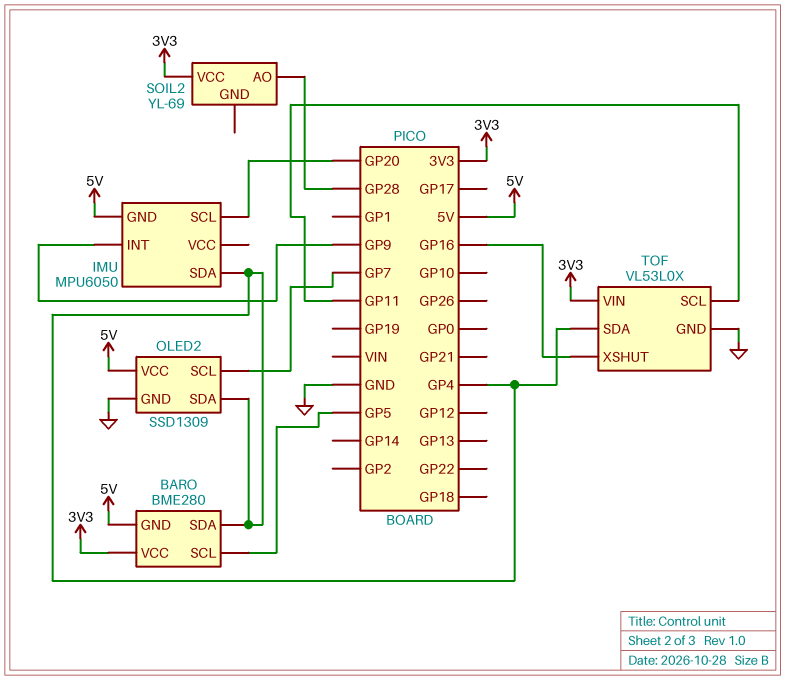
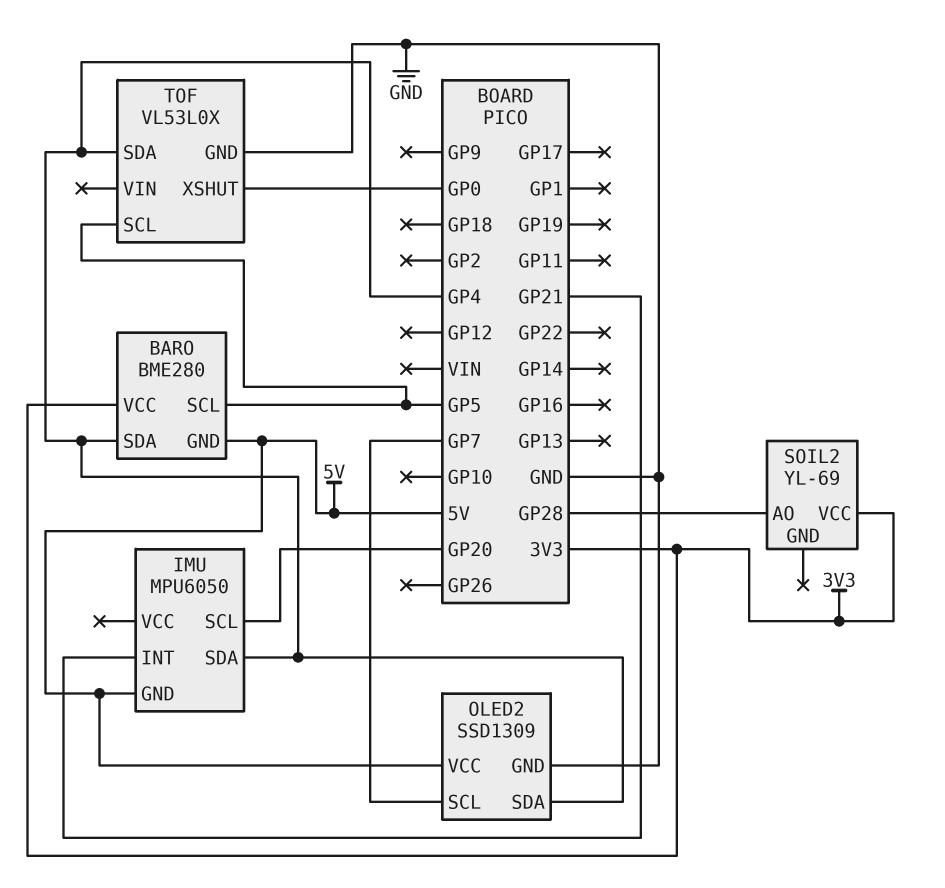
IMU pin INT: GP9 -> GP21
TOF pin SCL: GP11 -> GP5
TOF pin VIN: 3V3 -> none
TOF pin XSHUT: GP16 -> GP0

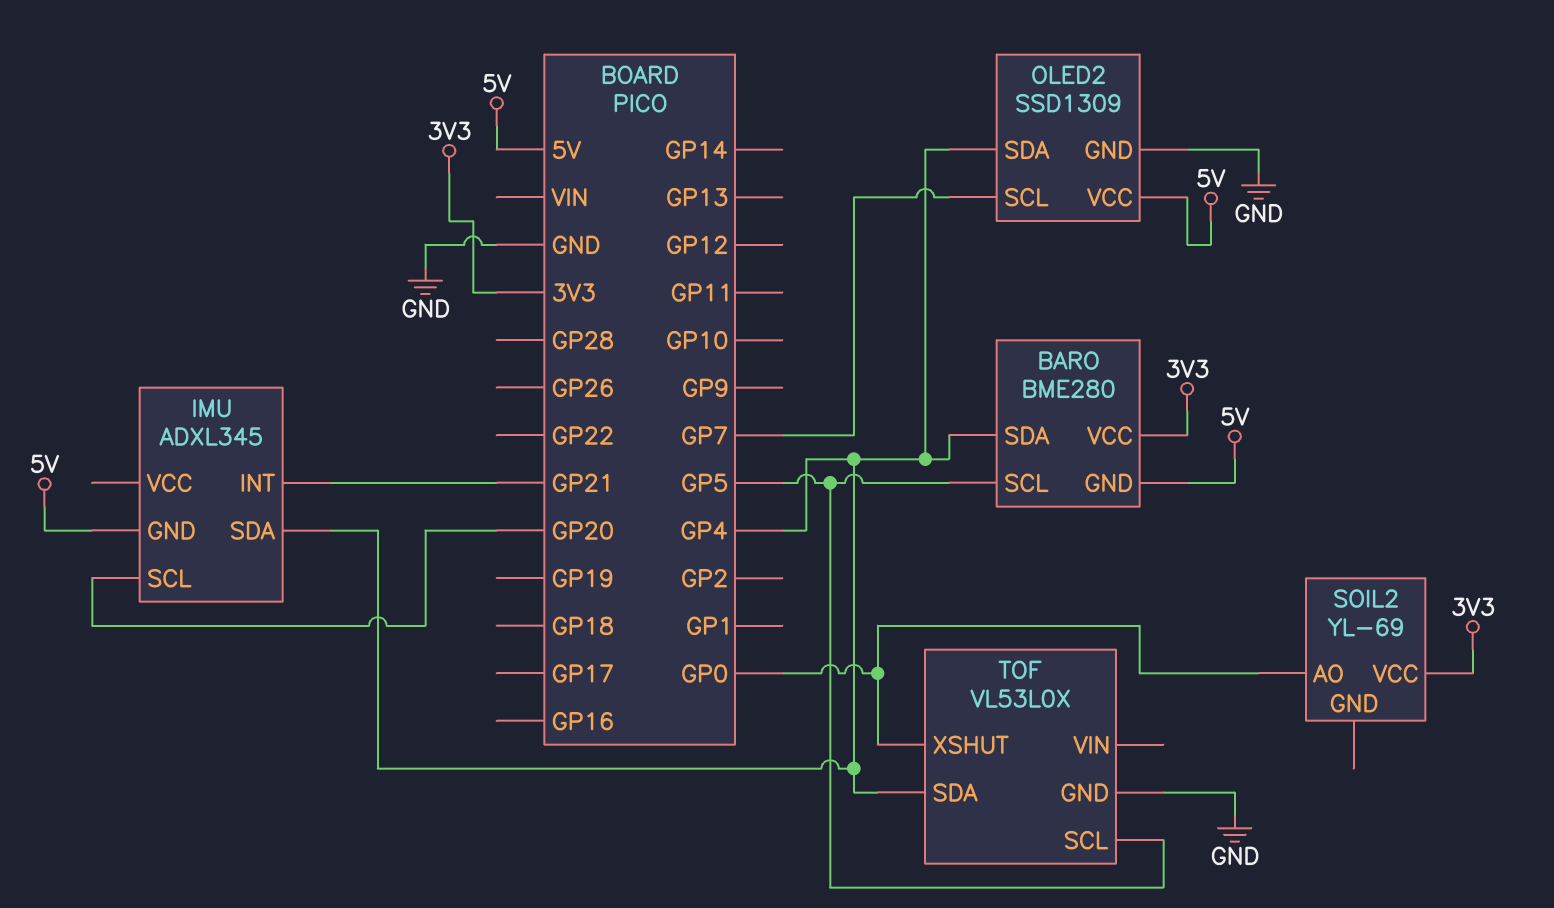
IMU: MPU6050 -> ADXL345
SOIL2 pin AO: GP28 -> GP0

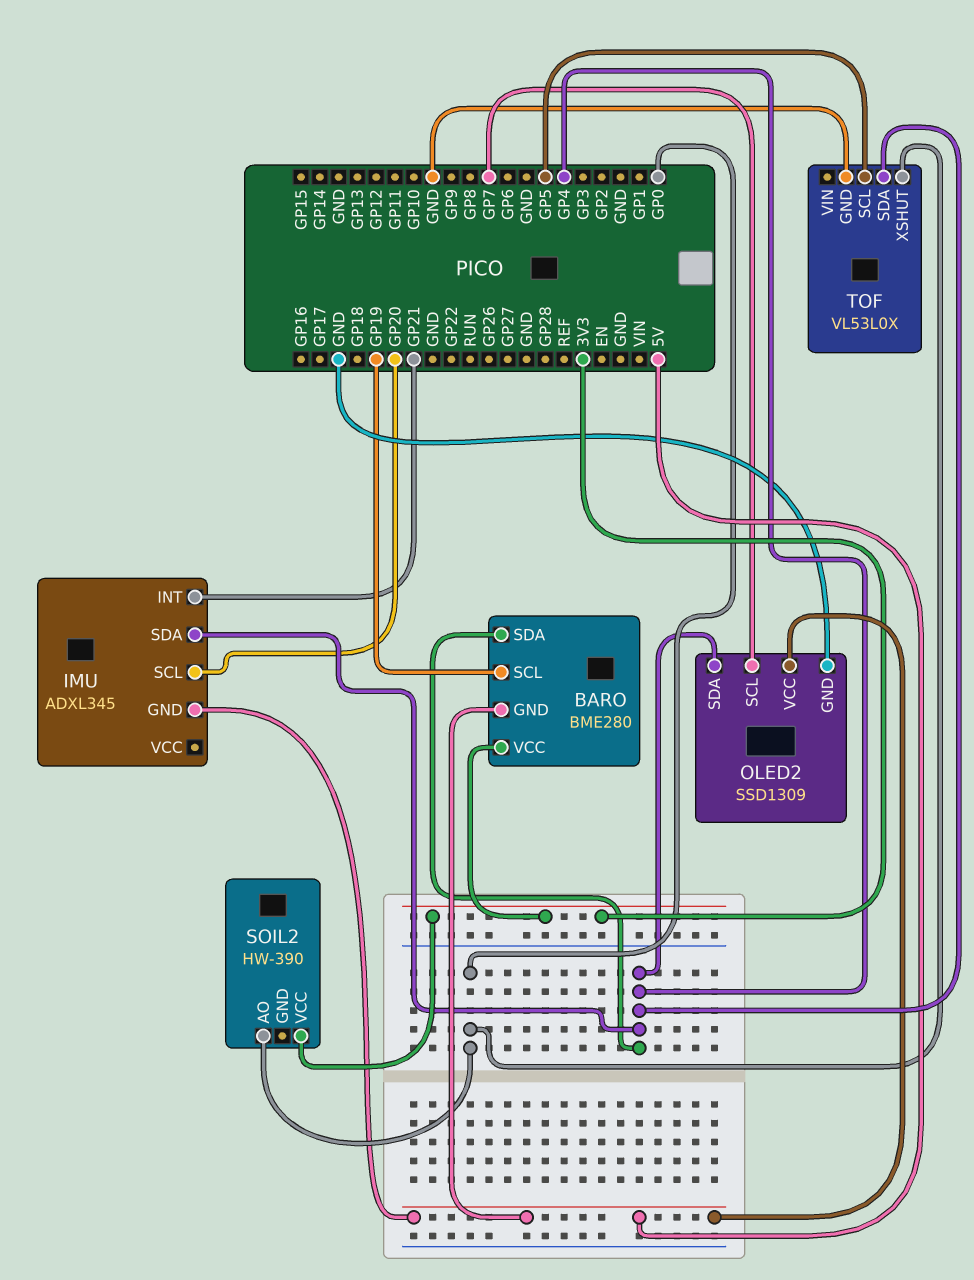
BARO pin SCL: GP5 -> GP19
SOIL2: YL-69 -> HW-390

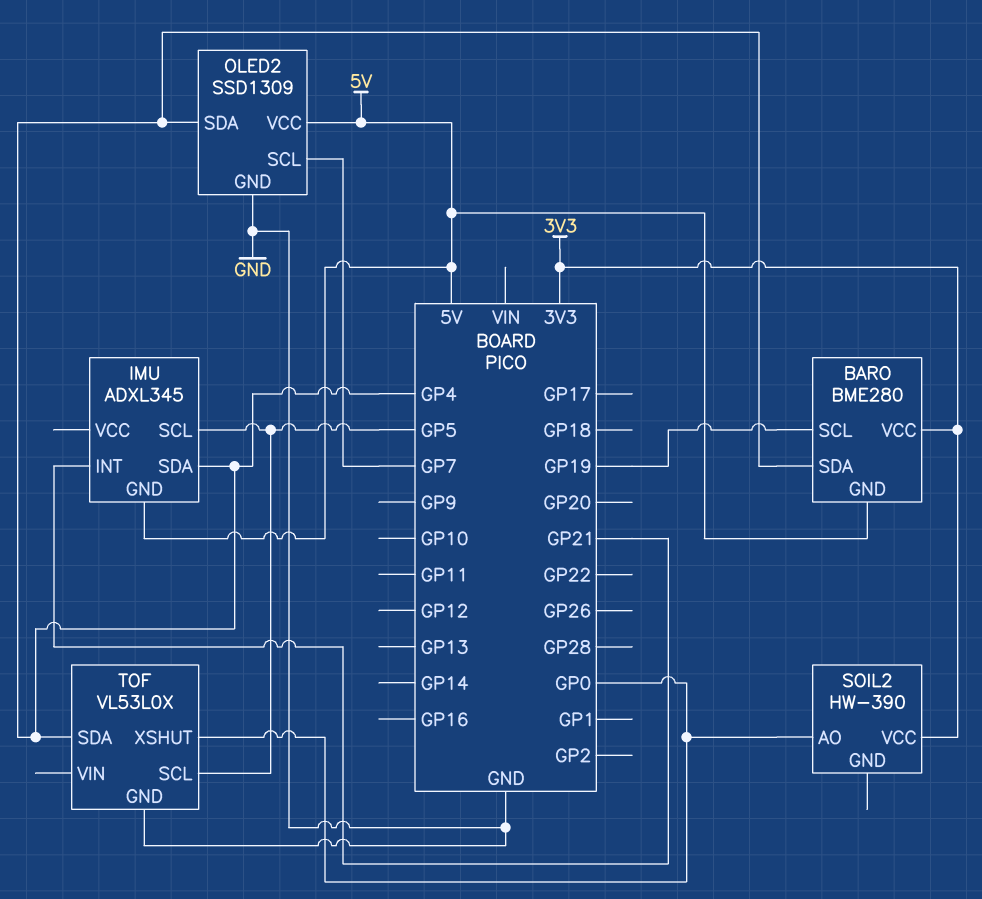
IMU pin SCL: GP20 -> GP5

